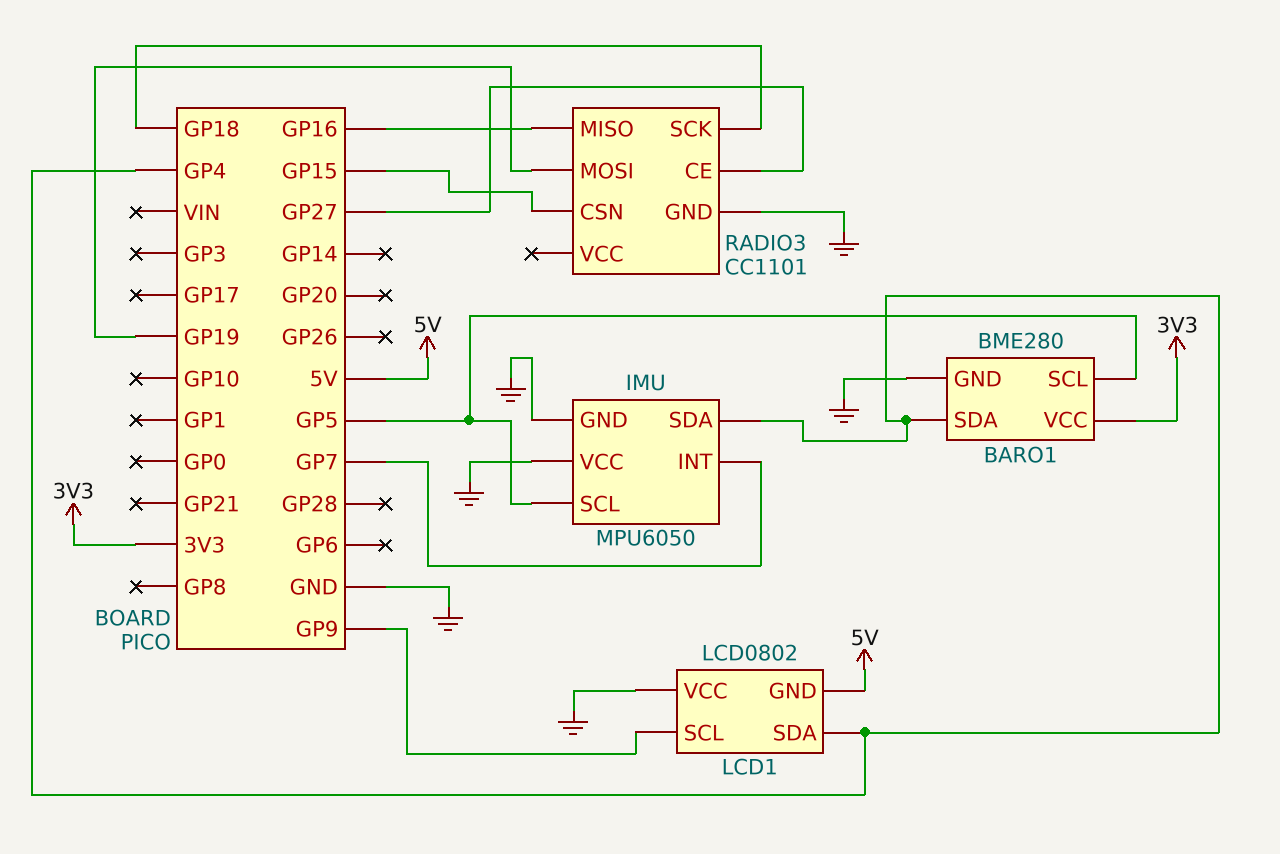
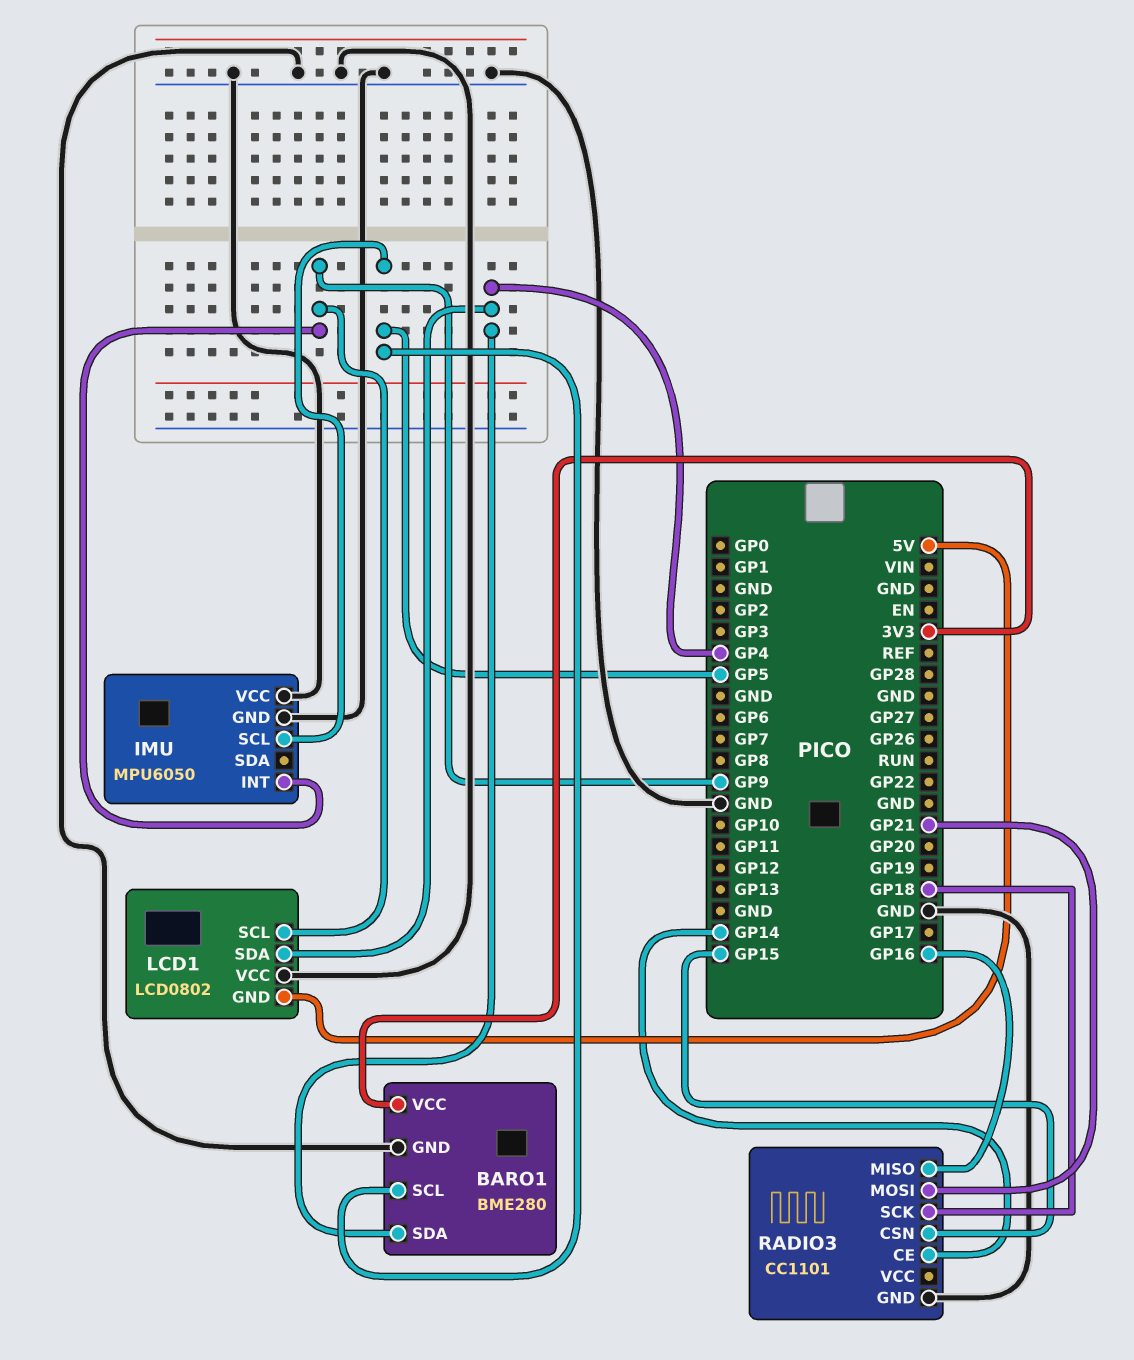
IMU pin INT: GP7 -> GP9
IMU pin SDA: GP4 -> none
RADIO3 pin CE: GP27 -> GP14
RADIO3 pin MOSI: GP19 -> GP21

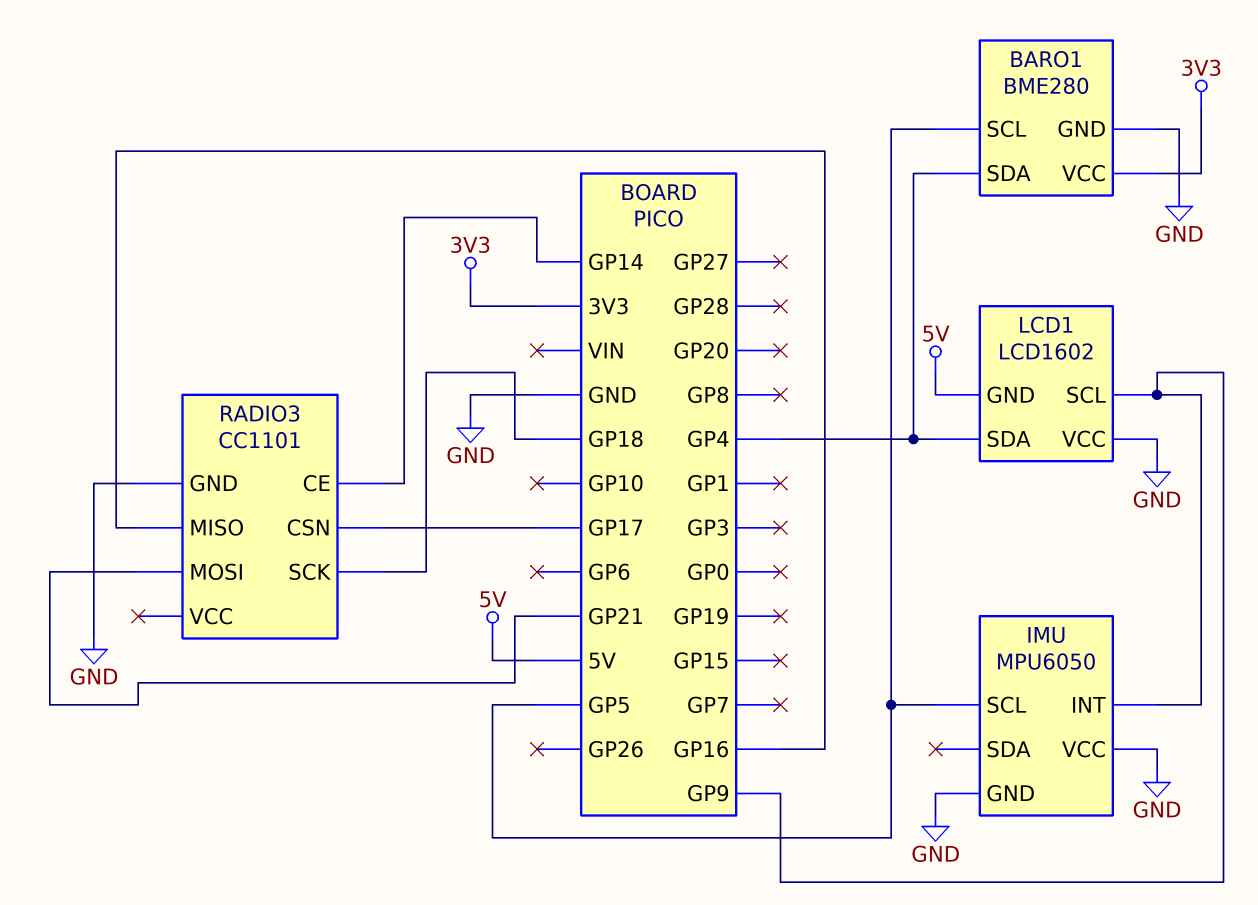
LCD1: LCD0802 -> LCD1602
RADIO3 pin CSN: GP15 -> GP17

